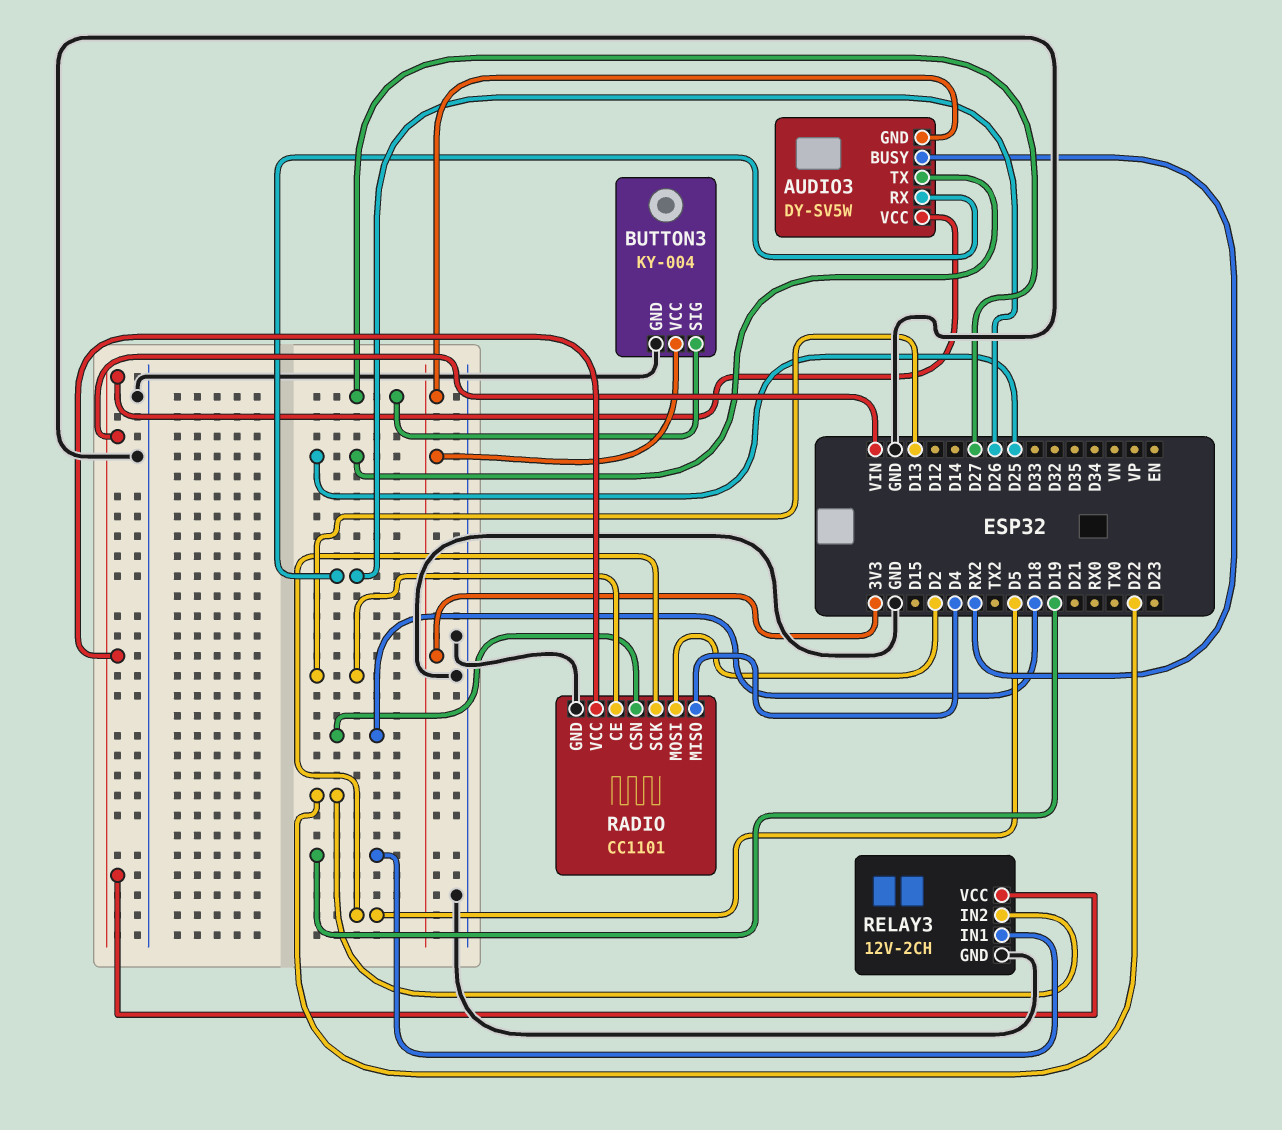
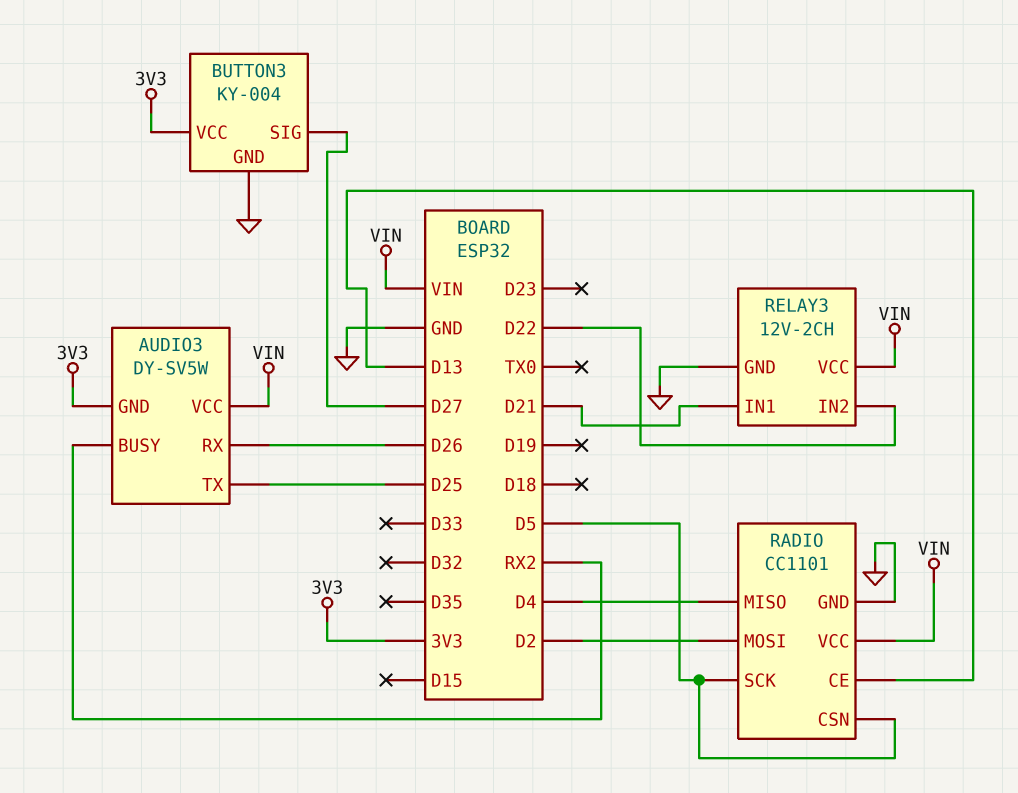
RADIO pin CSN: D18 -> D5
RELAY3 pin IN1: D19 -> D21

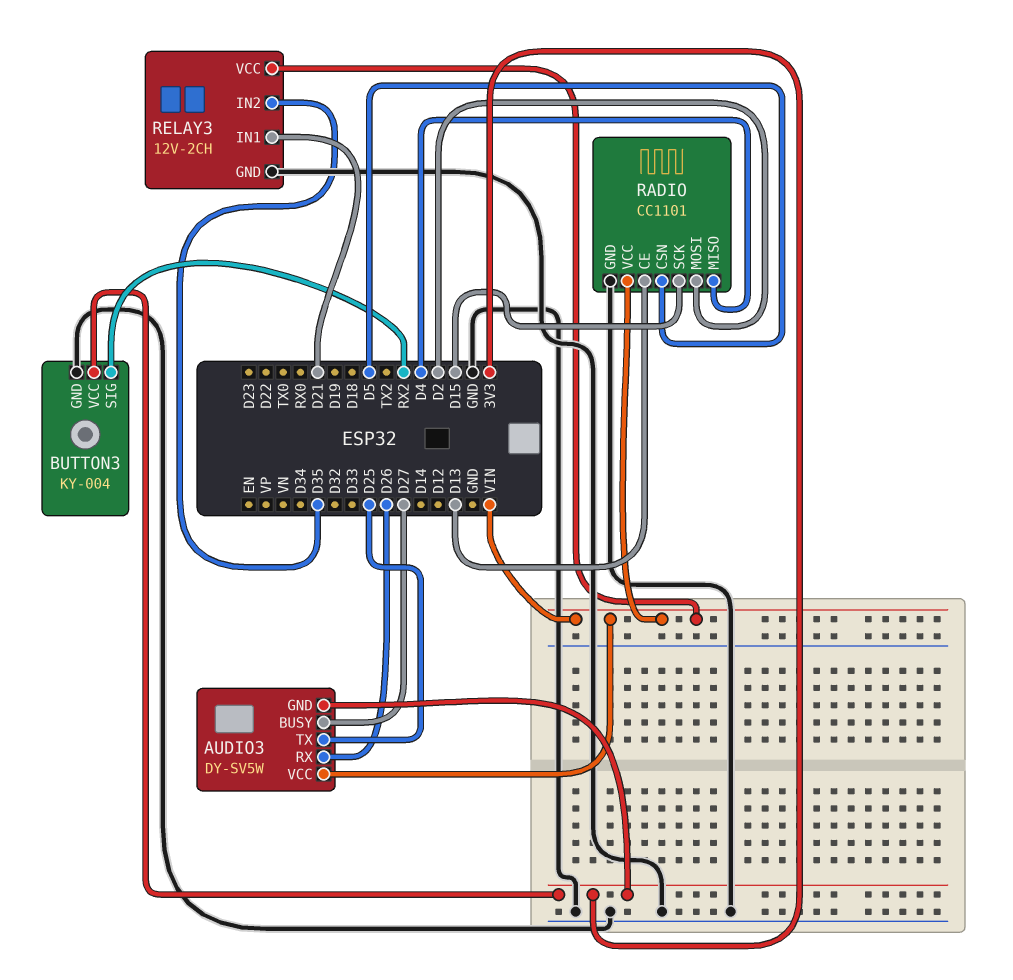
AUDIO3 pin BUSY: RX2 -> D27
BUTTON3 pin SIG: D27 -> RX2
RADIO pin SCK: D5 -> D15
RELAY3 pin IN2: D22 -> D35

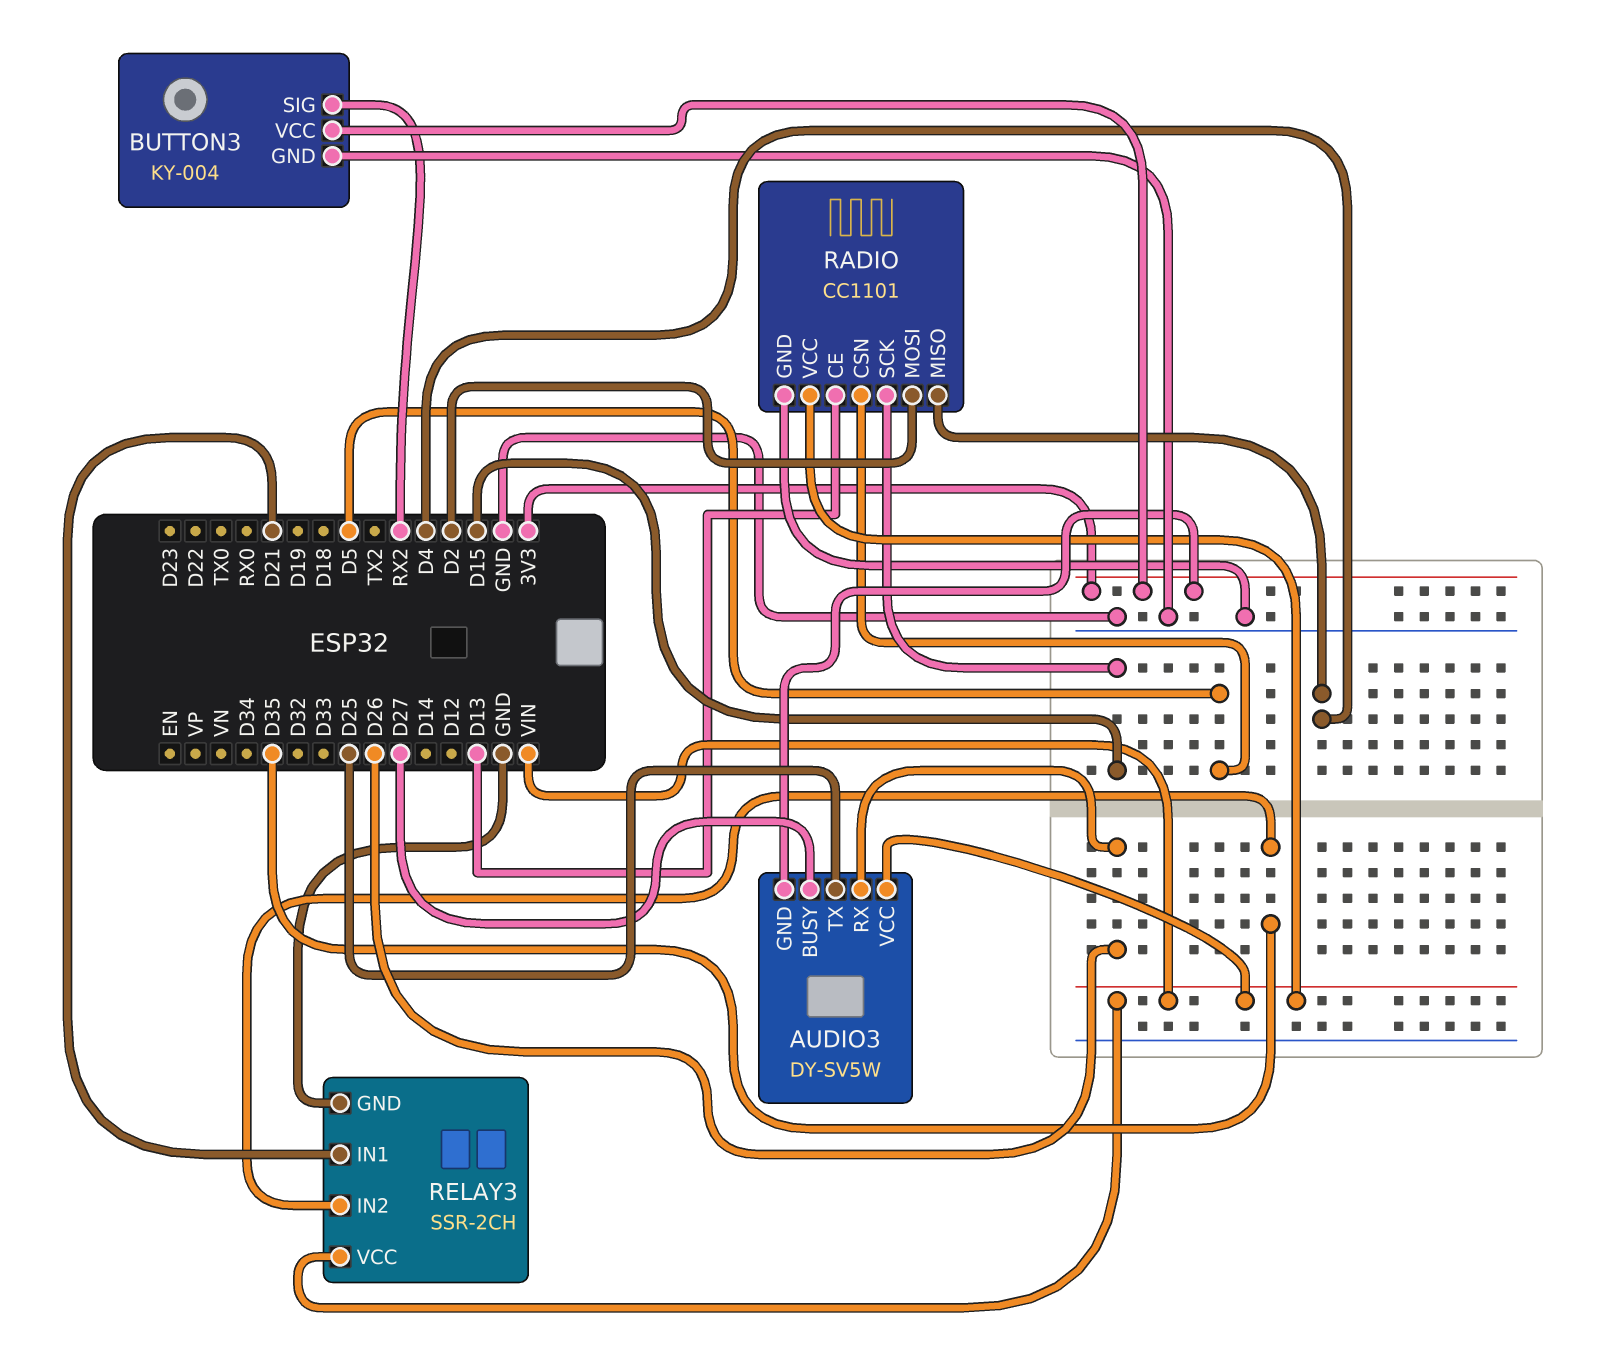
RELAY3: 12V-2CH -> SSR-2CH

